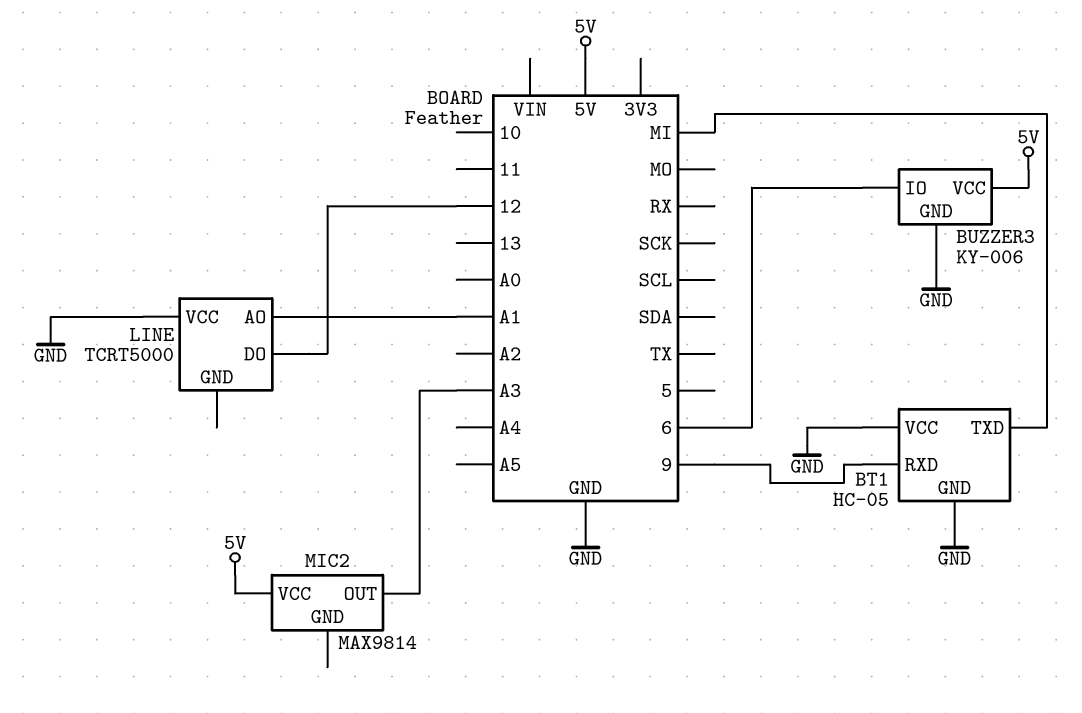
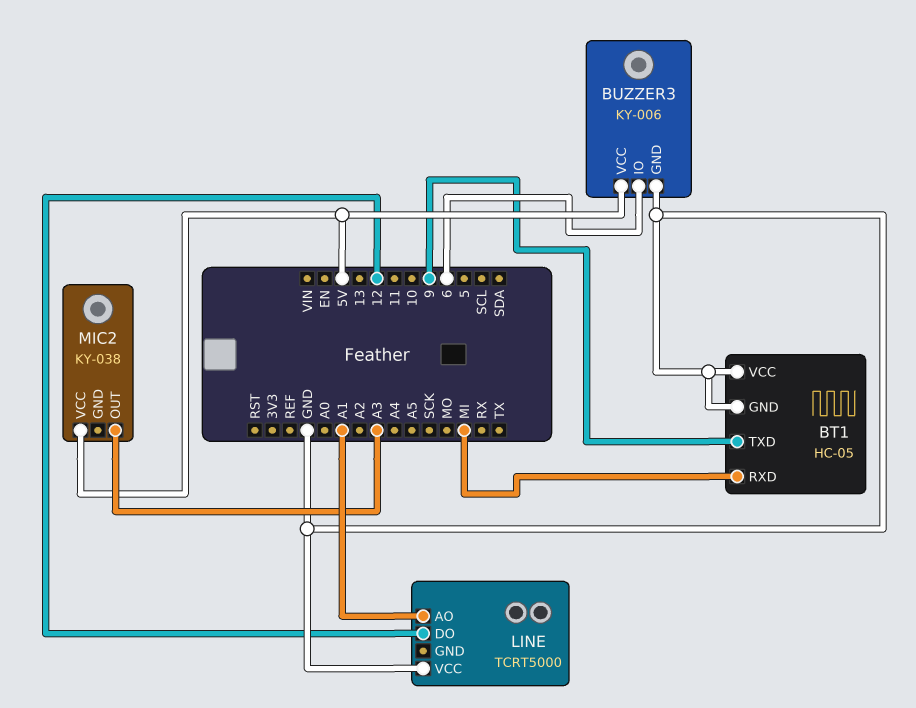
BT1 pin RXD: 9 -> MI
BT1 pin TXD: MI -> 9
MIC2: MAX9814 -> KY-038

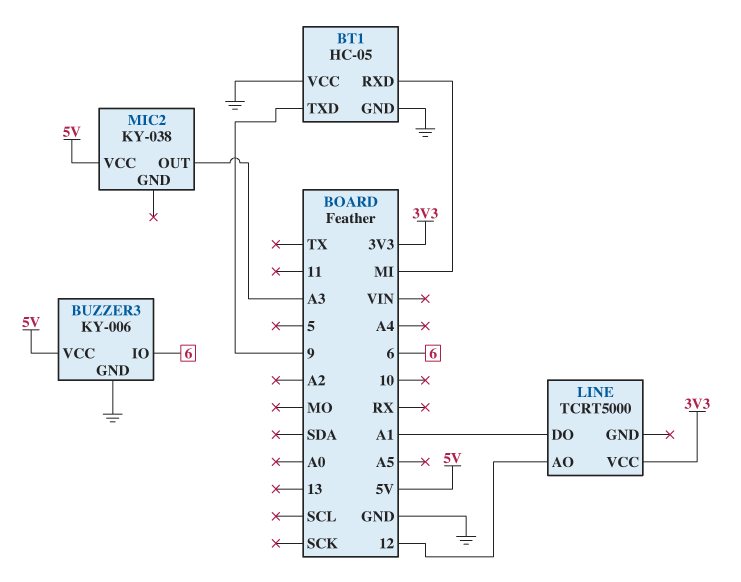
LINE pin AO: A1 -> 12
LINE pin DO: 12 -> A1
LINE pin VCC: GND -> 3V3

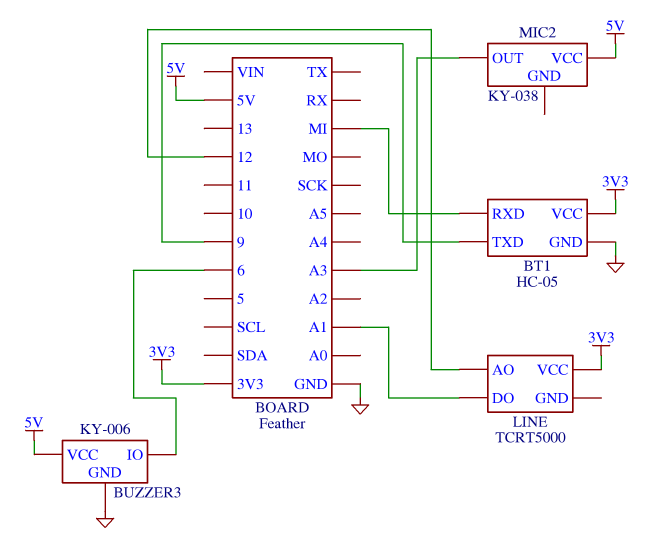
BT1 pin VCC: GND -> 3V3

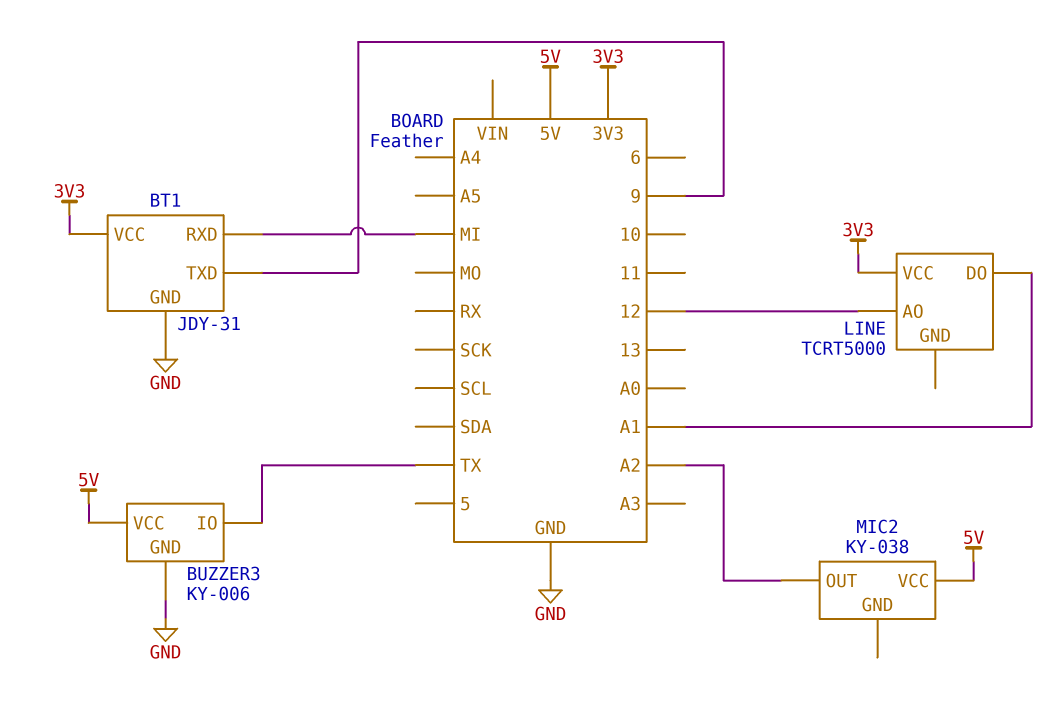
BT1: HC-05 -> JDY-31
BUZZER3 pin IO: 6 -> TX
MIC2 pin OUT: A3 -> A2

